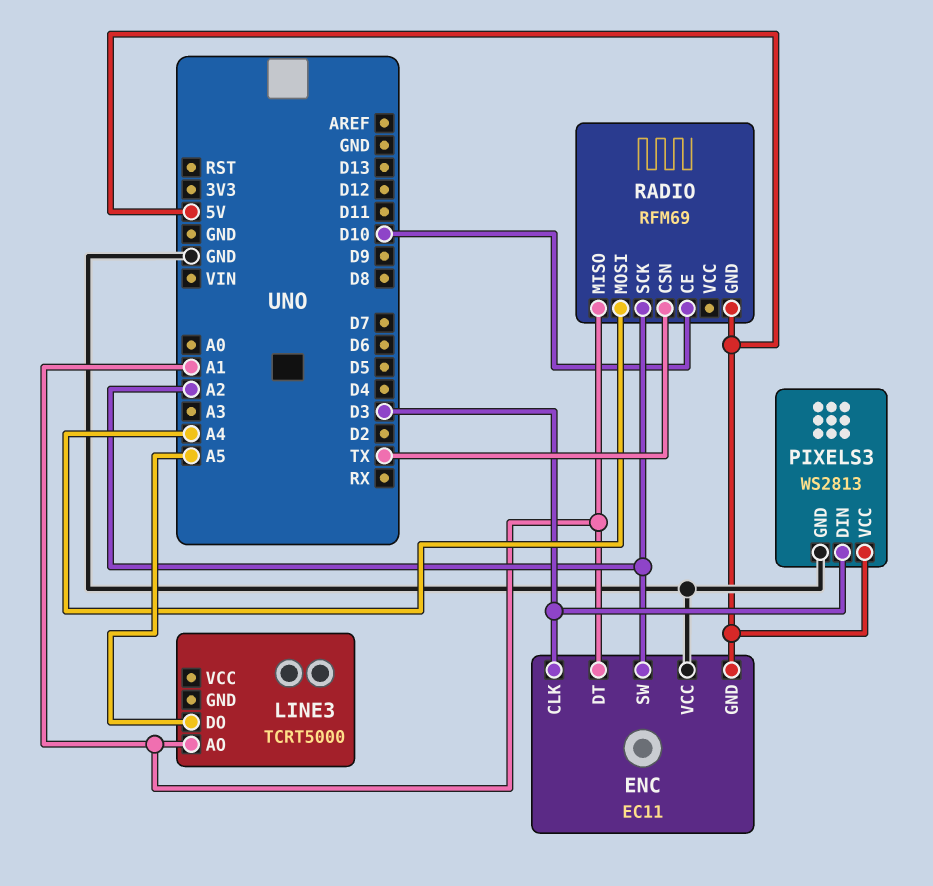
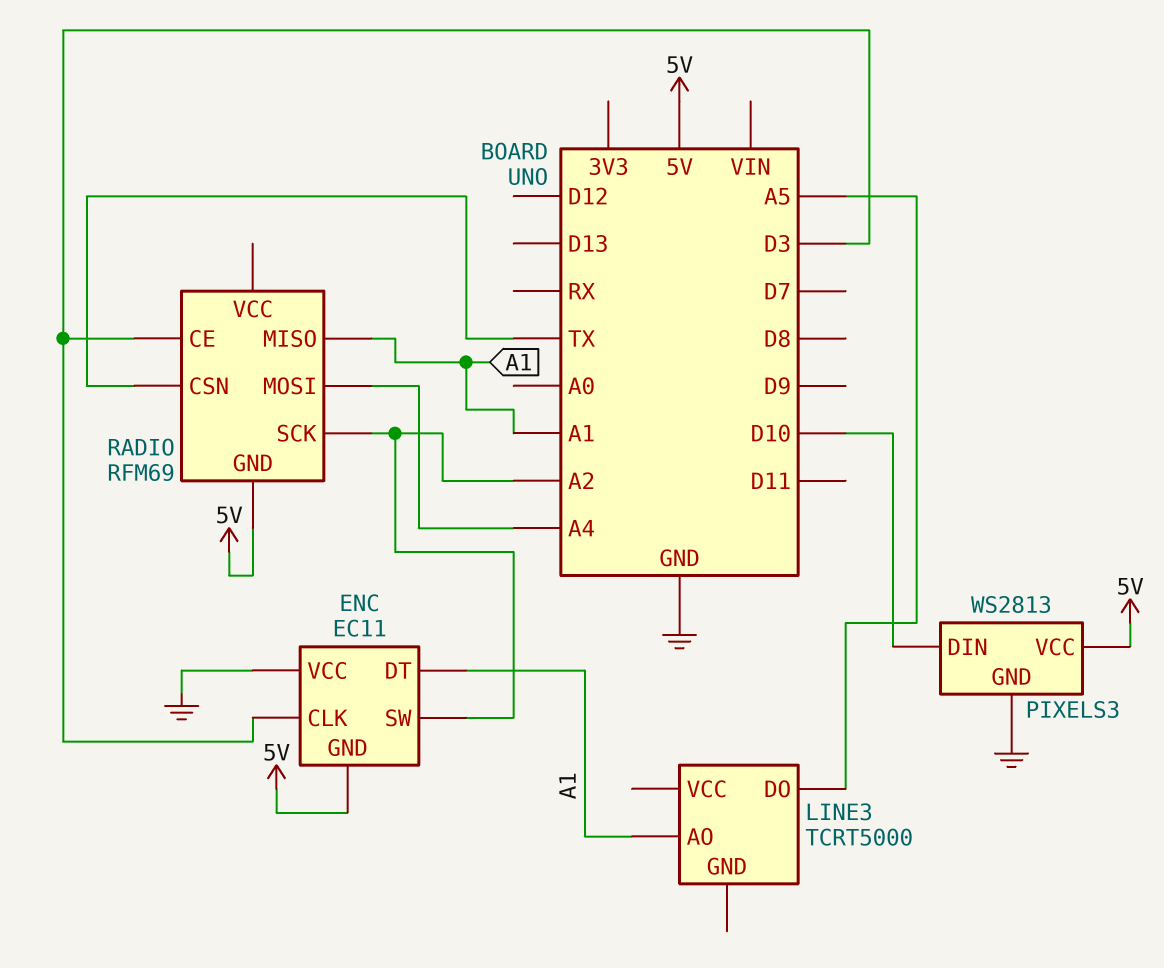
PIXELS3 pin DIN: D3 -> D10
RADIO pin CE: D10 -> D3

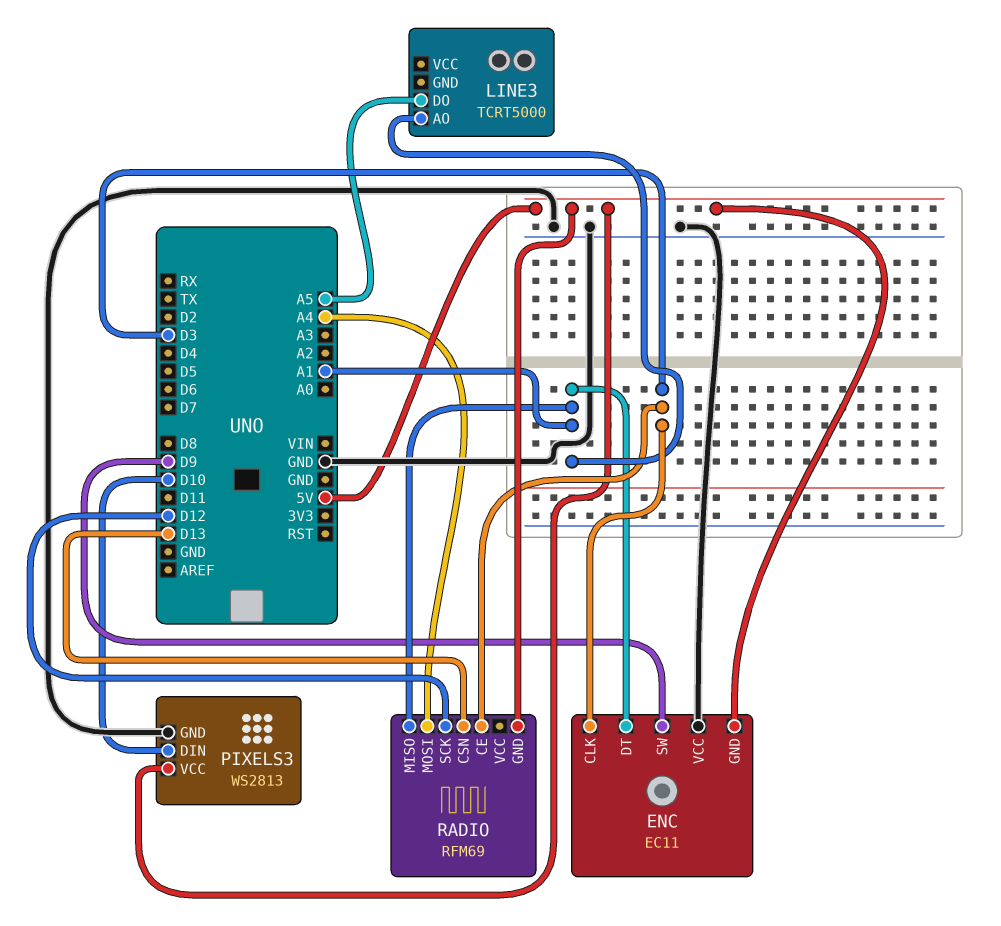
ENC pin SW: A2 -> D9
RADIO pin CSN: TX -> D13
RADIO pin SCK: A2 -> D12

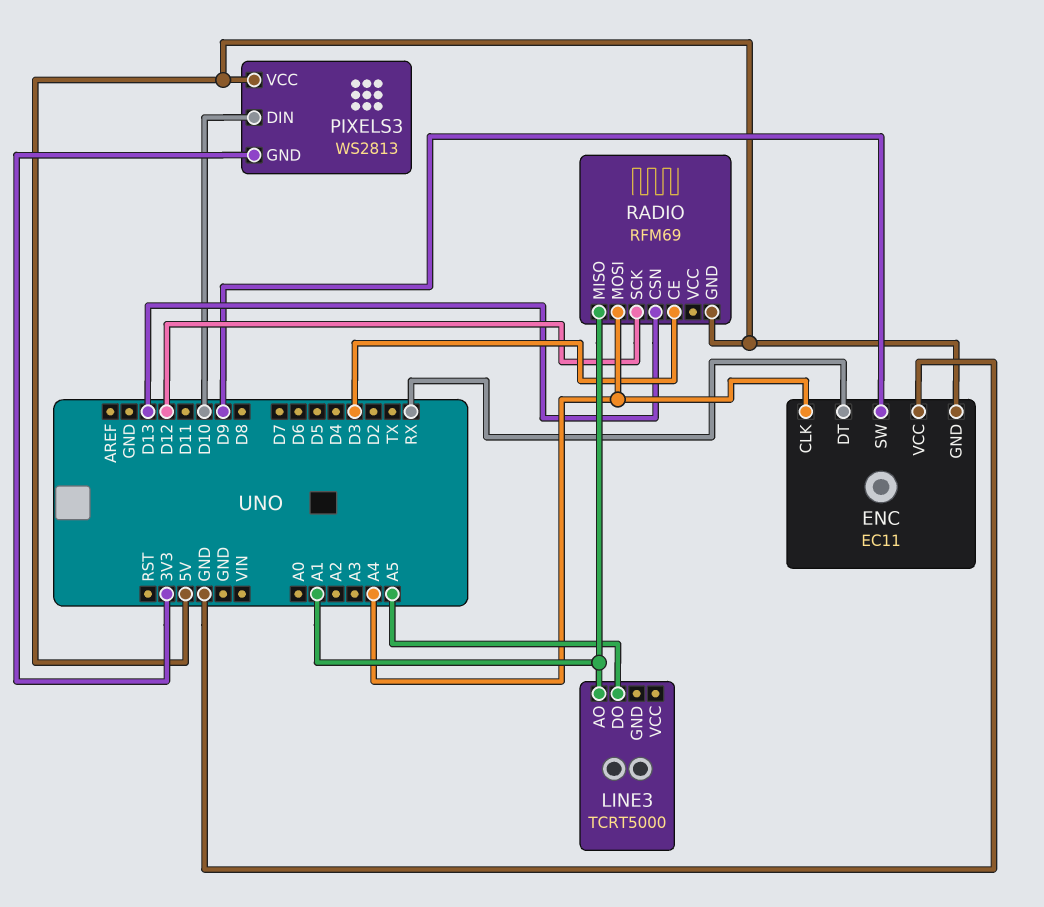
ENC pin CLK: D3 -> A4
ENC pin DT: A1 -> RX
PIXELS3 pin GND: GND -> 3V3

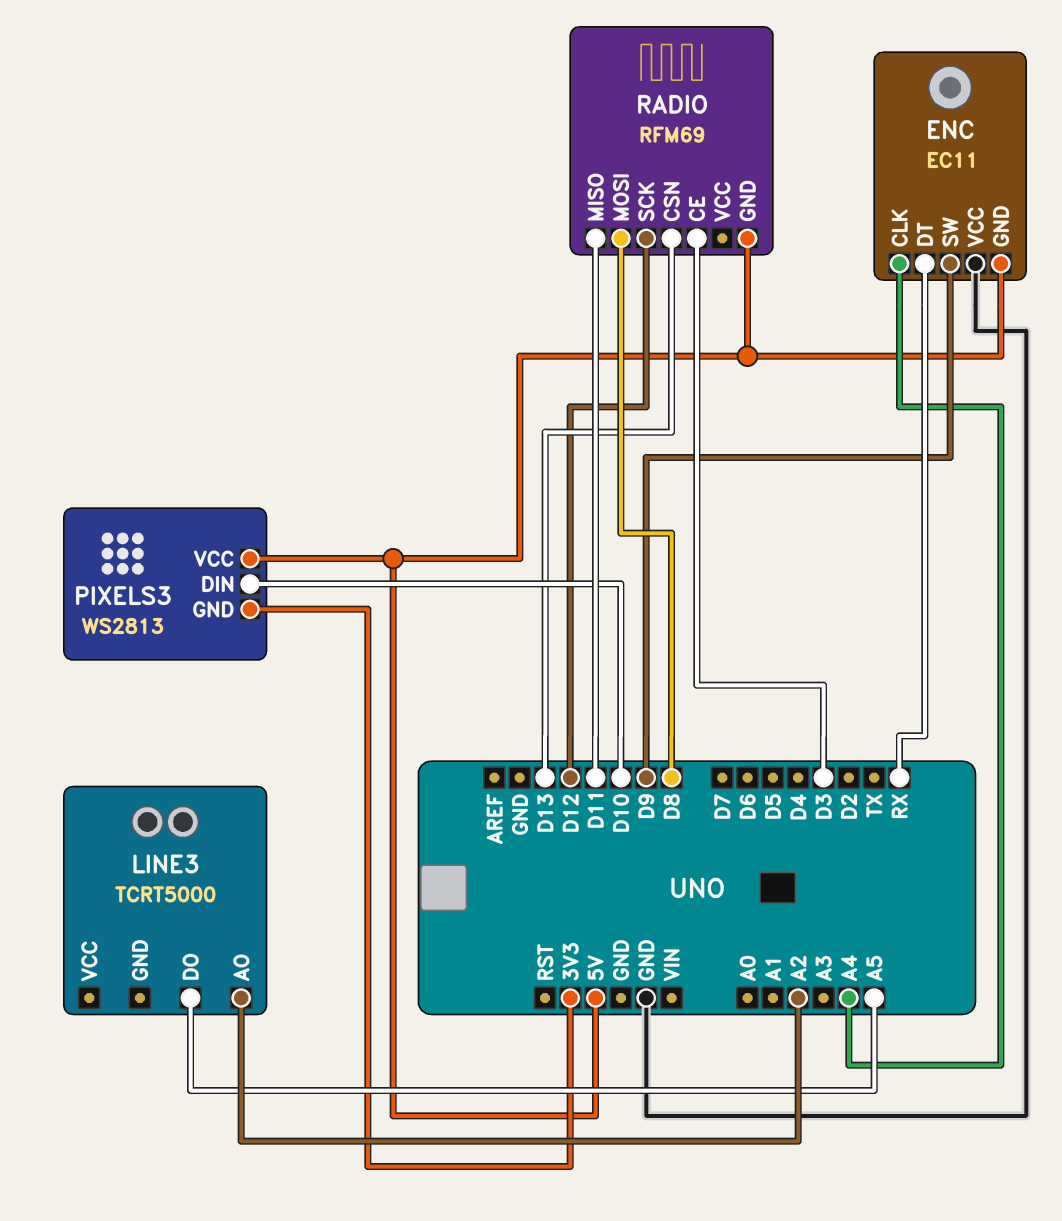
LINE3 pin AO: A1 -> A2
RADIO pin MISO: A1 -> D11
RADIO pin MOSI: A4 -> D8

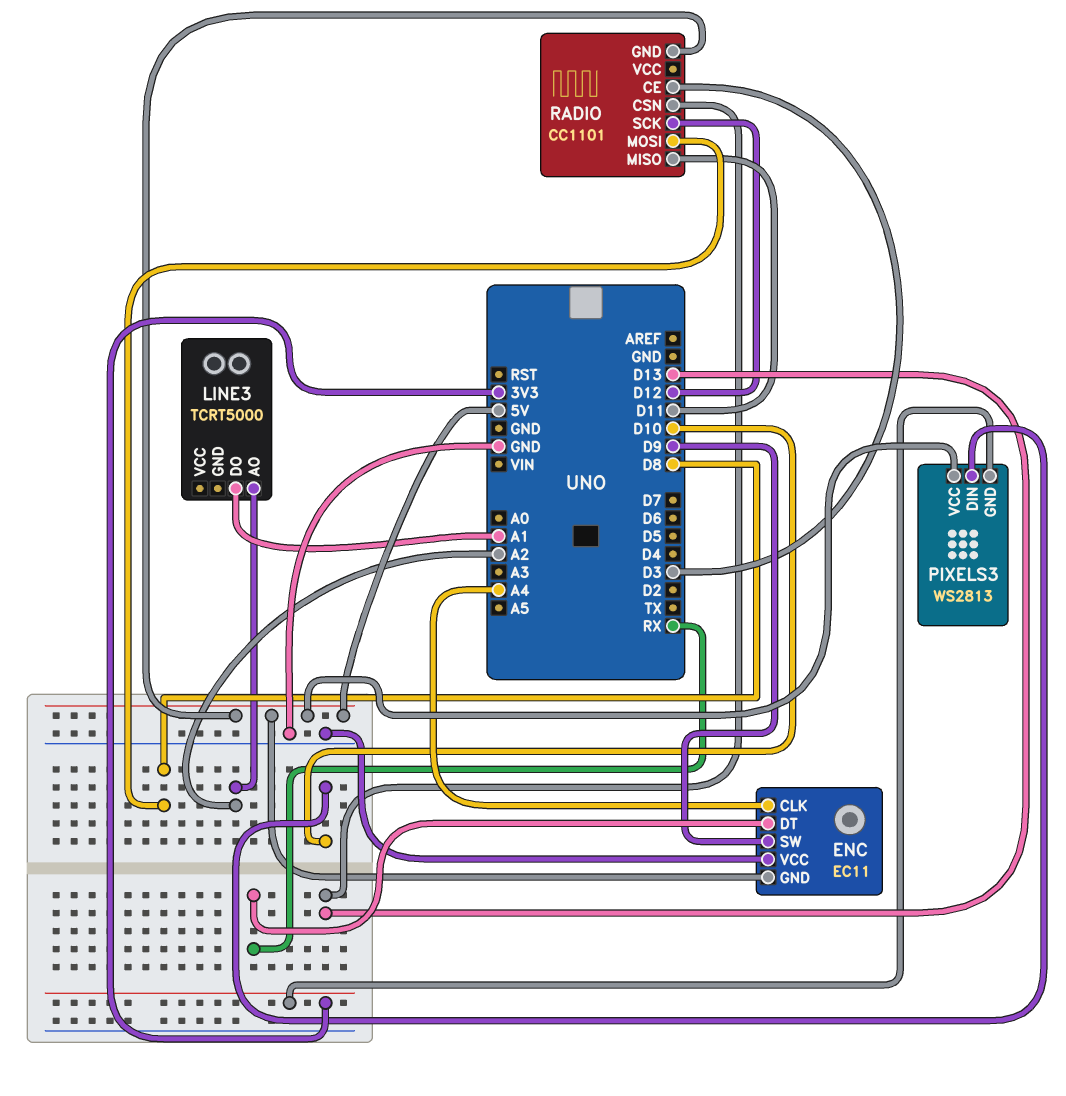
LINE3 pin DO: A5 -> A1
RADIO: RFM69 -> CC1101

